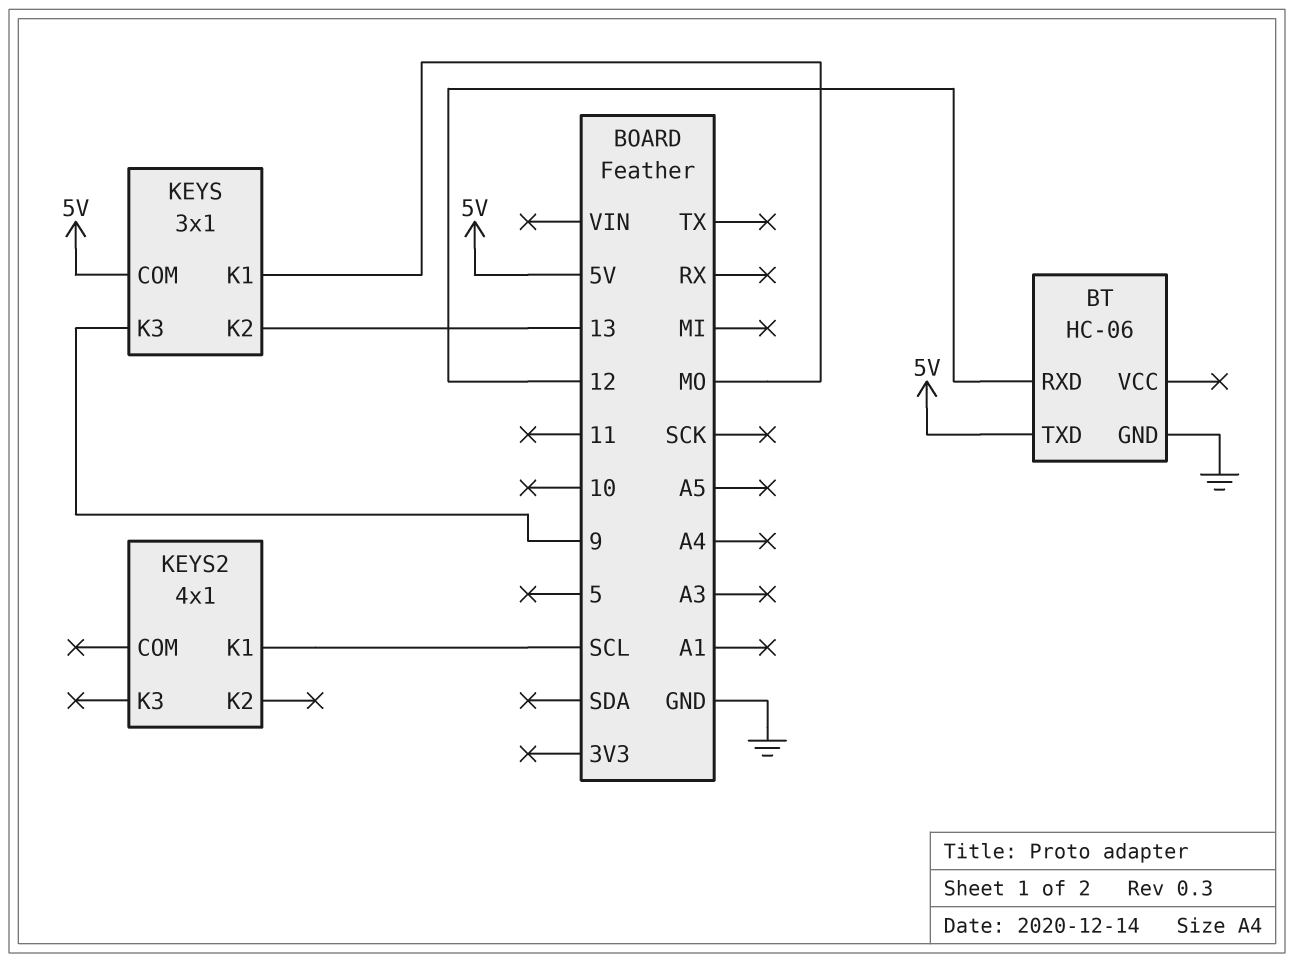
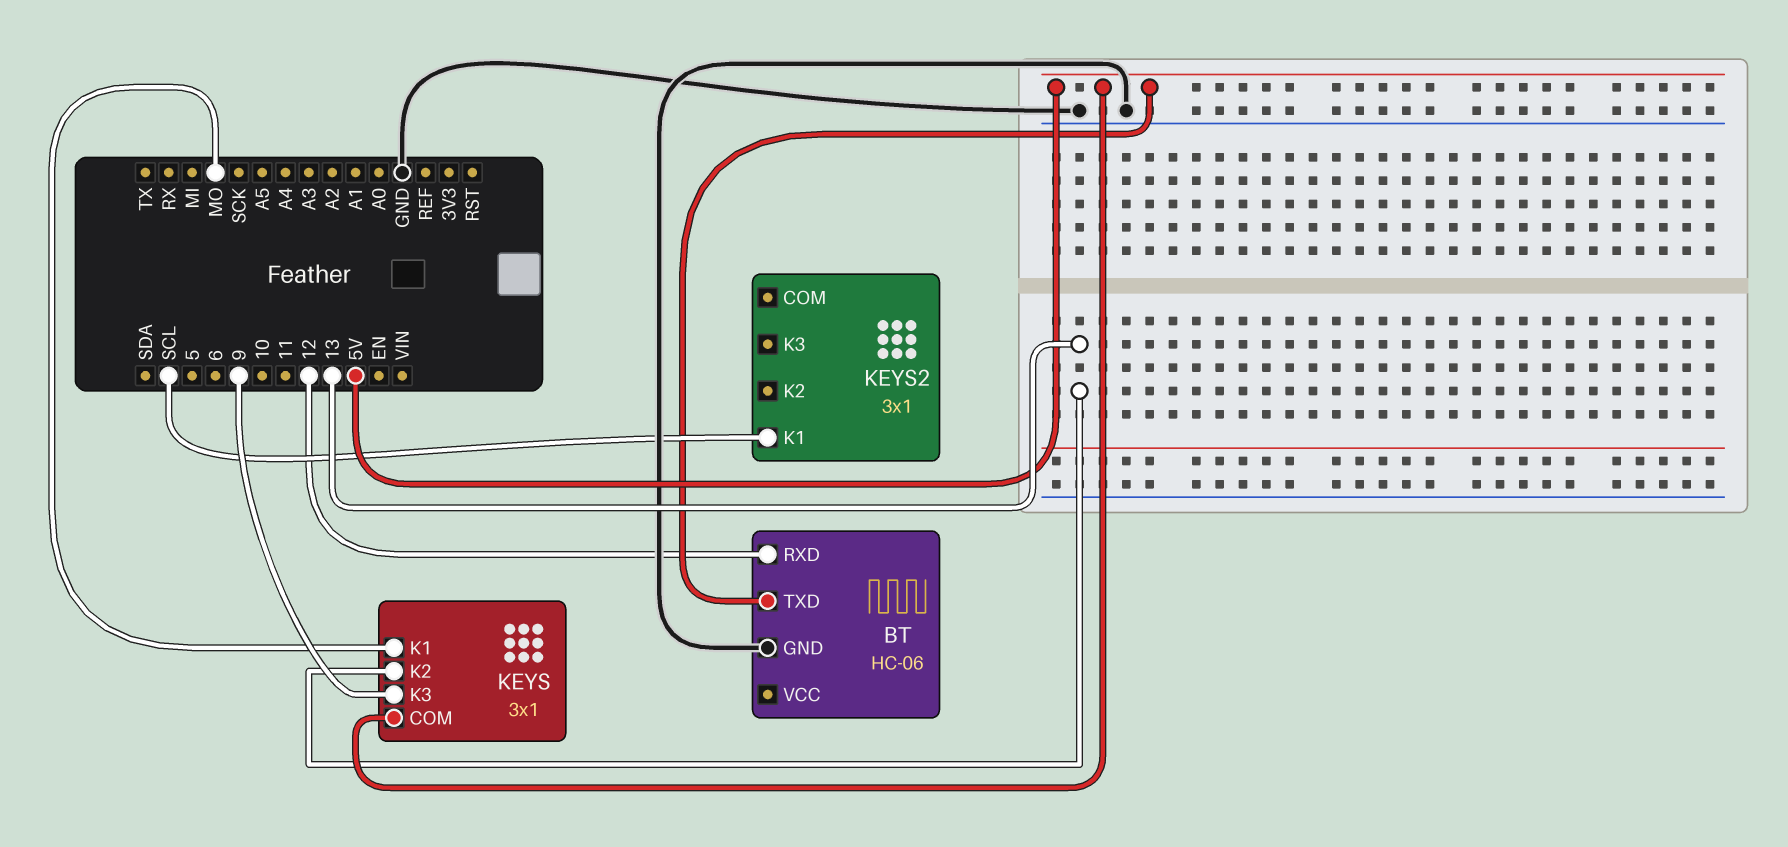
KEYS2: 4x1 -> 3x1

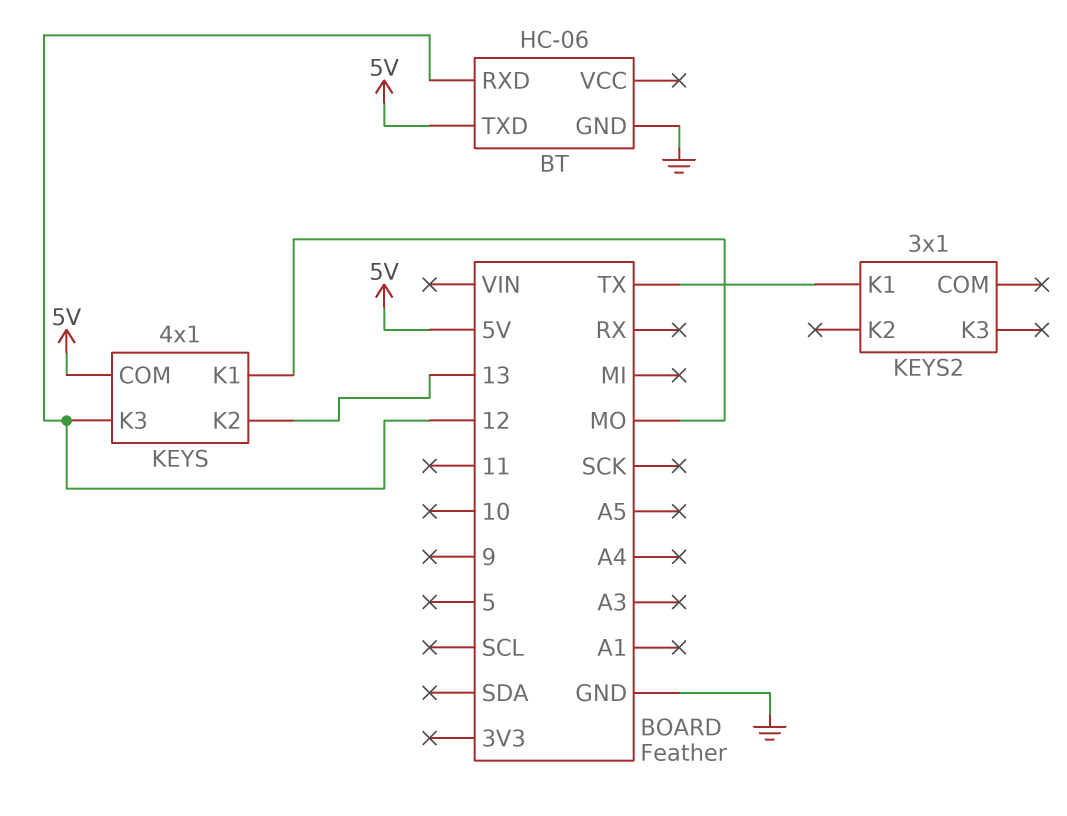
KEYS: 3x1 -> 4x1
KEYS pin K3: 9 -> 12
KEYS2 pin K1: SCL -> TX

